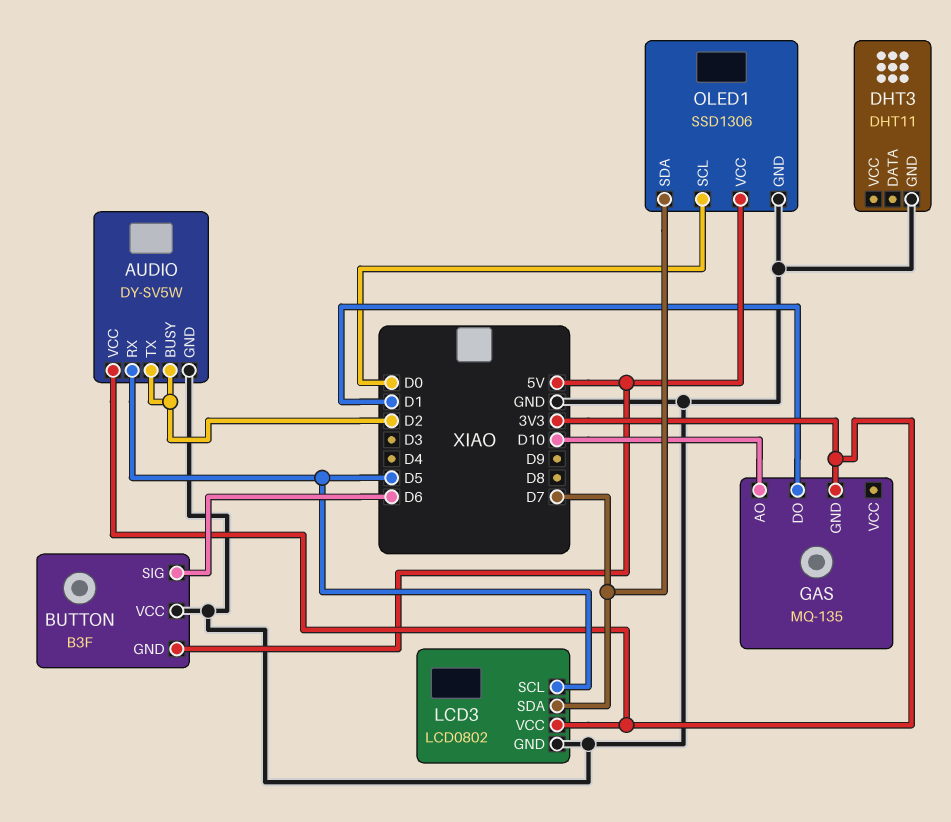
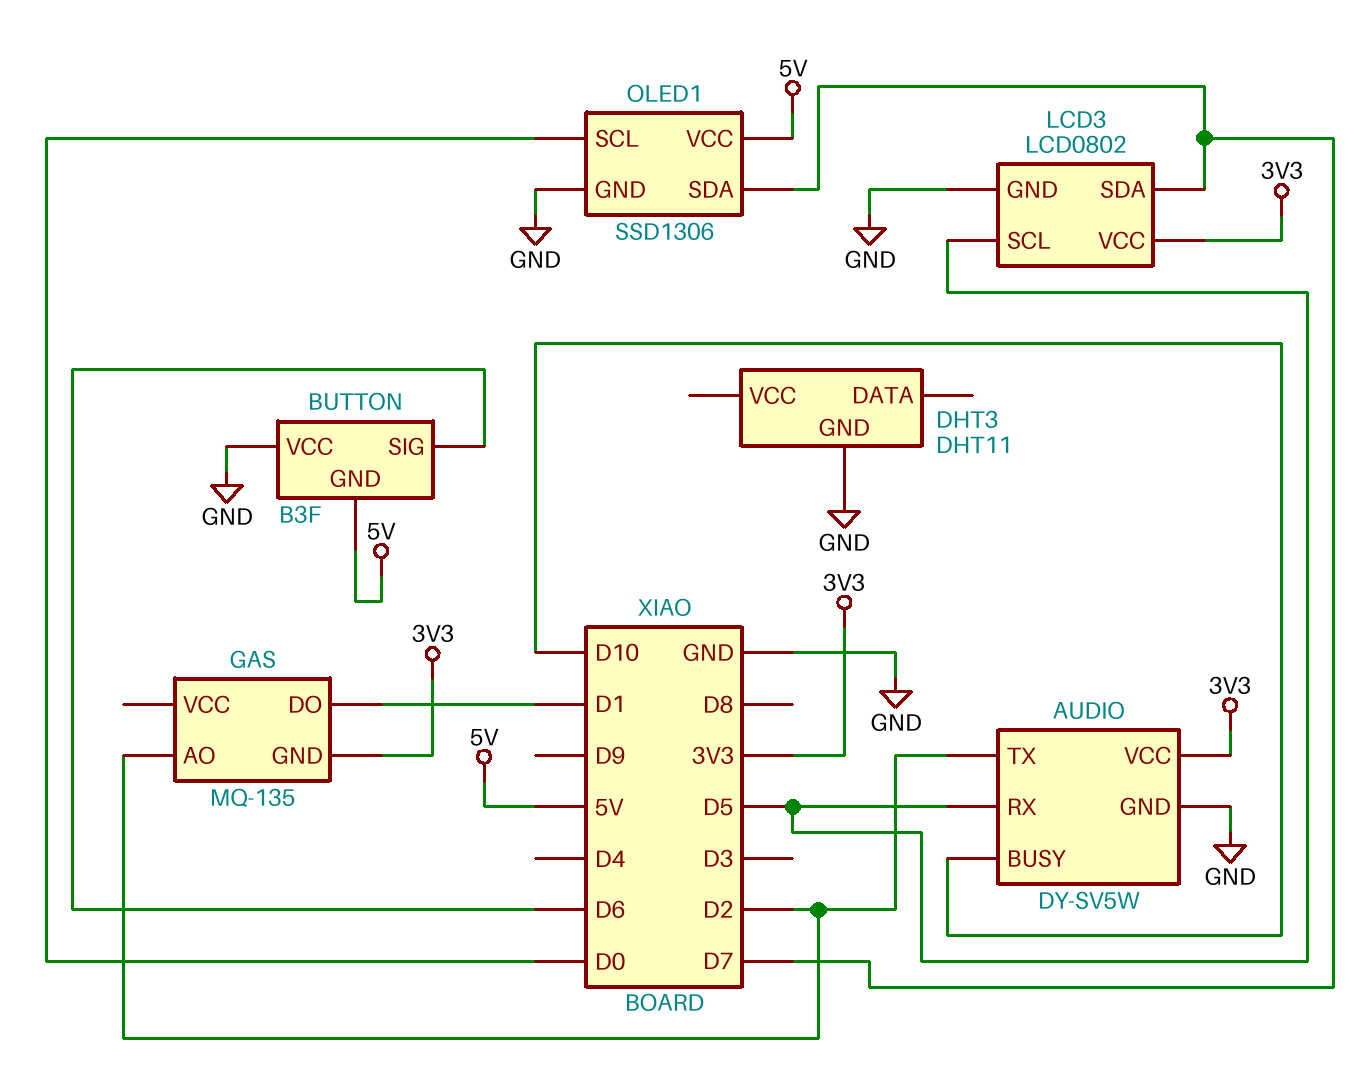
AUDIO pin BUSY: D2 -> D10
GAS pin AO: D10 -> D2

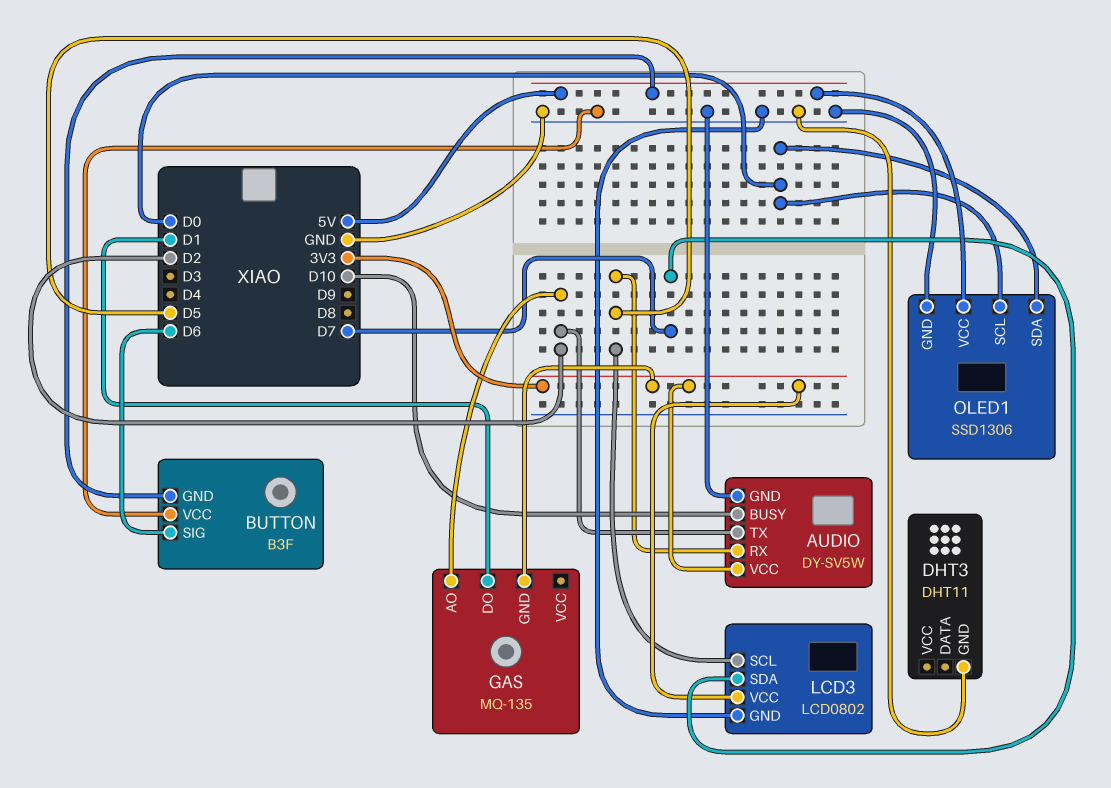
OLED1 pin SDA: D7 -> D0

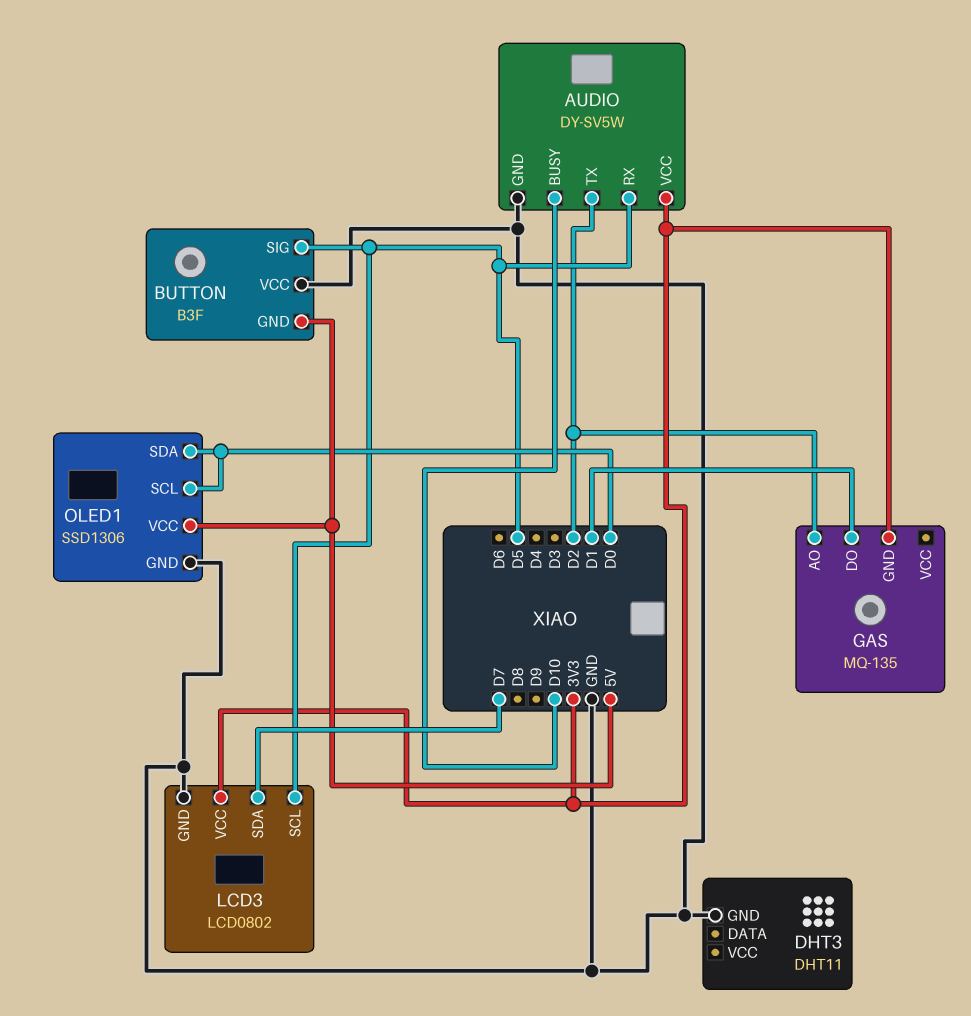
BUTTON pin SIG: D6 -> D5

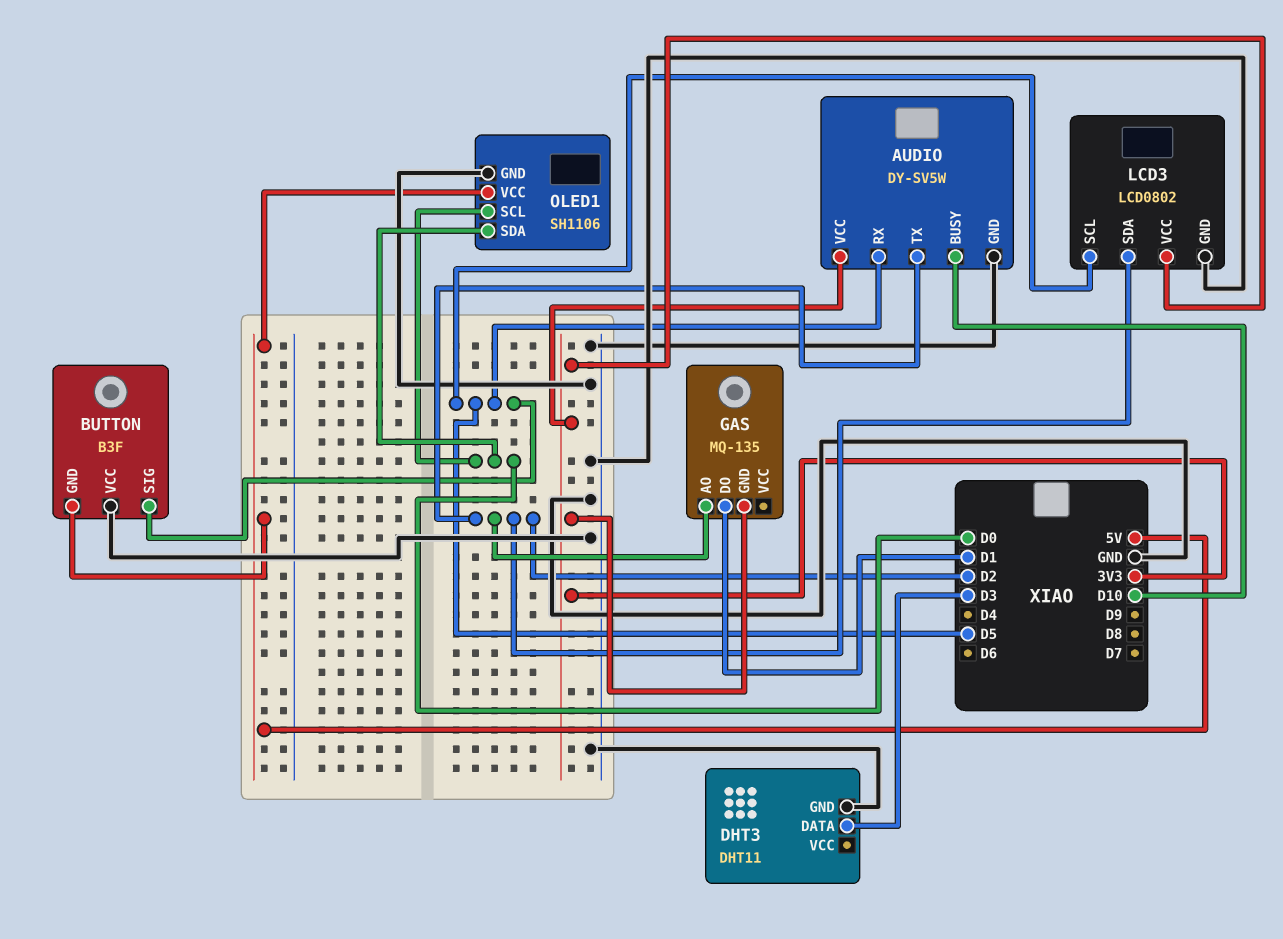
DHT3 pin DATA: none -> D3
LCD3 pin SDA: D7 -> D2
OLED1: SSD1306 -> SH1106

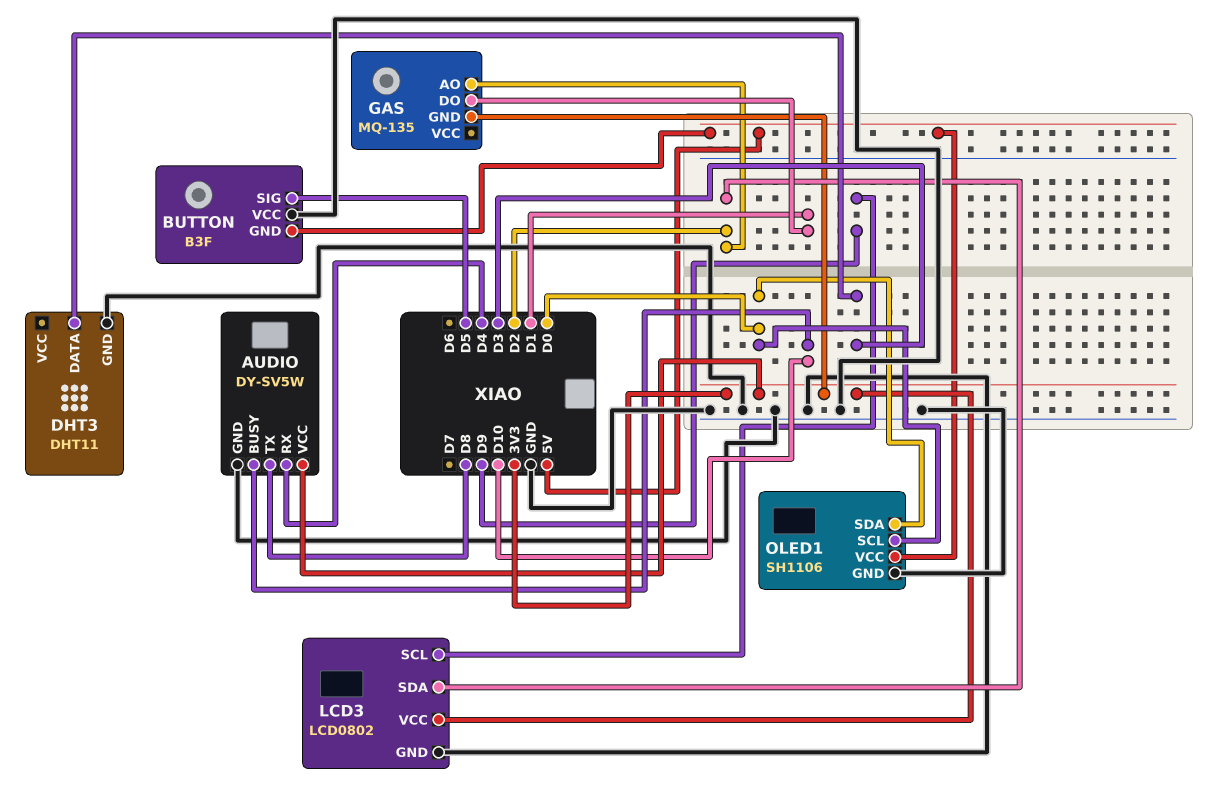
AUDIO pin RX: D5 -> D4
AUDIO pin TX: D2 -> D8
LCD3 pin SCL: D5 -> D9

